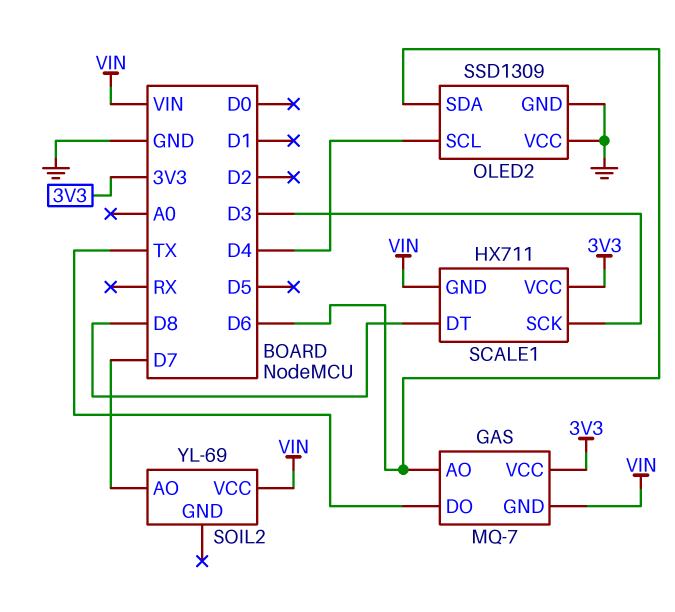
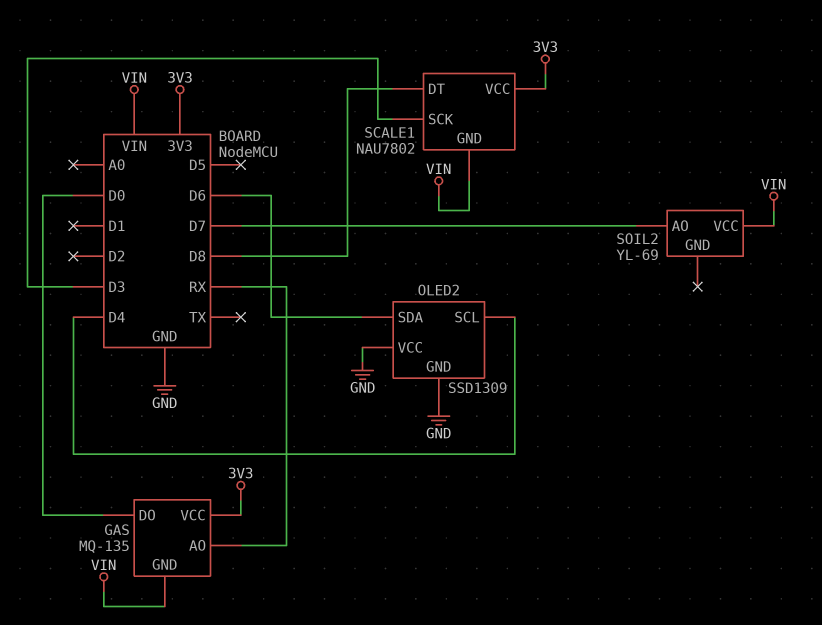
GAS: MQ-7 -> MQ-135
GAS pin AO: D6 -> RX
GAS pin DO: TX -> D0
SCALE1: HX711 -> NAU7802

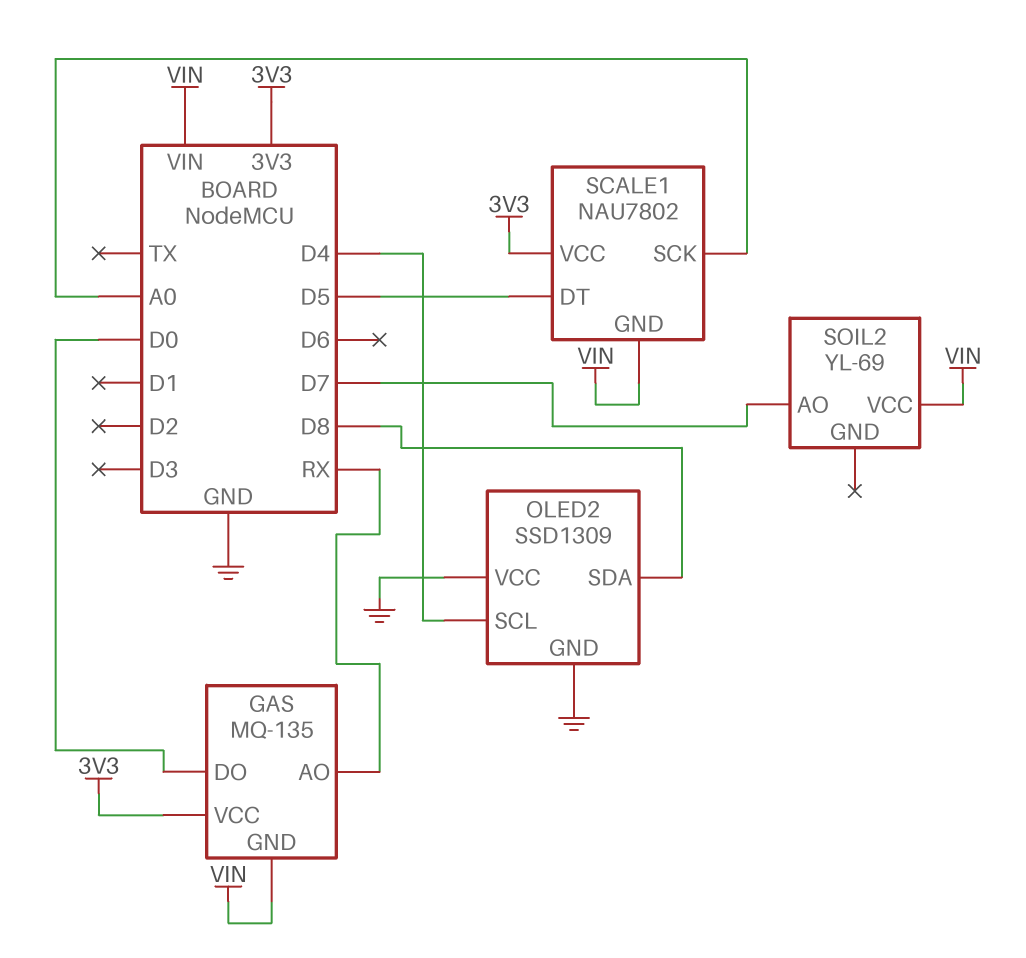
OLED2 pin SDA: D6 -> D8
SCALE1 pin DT: D8 -> D5
SCALE1 pin SCK: D3 -> A0

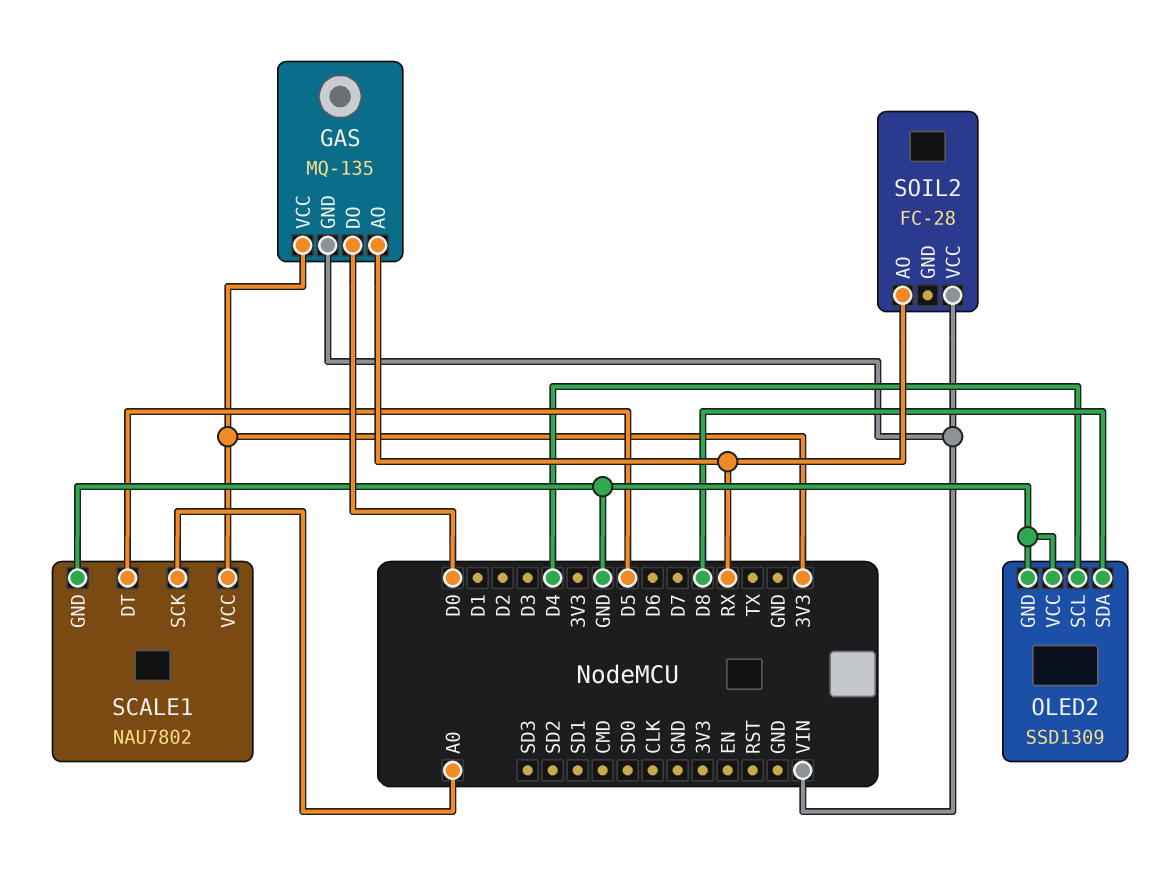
SCALE1 pin GND: VIN -> GND
SOIL2: YL-69 -> FC-28
SOIL2 pin AO: D7 -> RX

